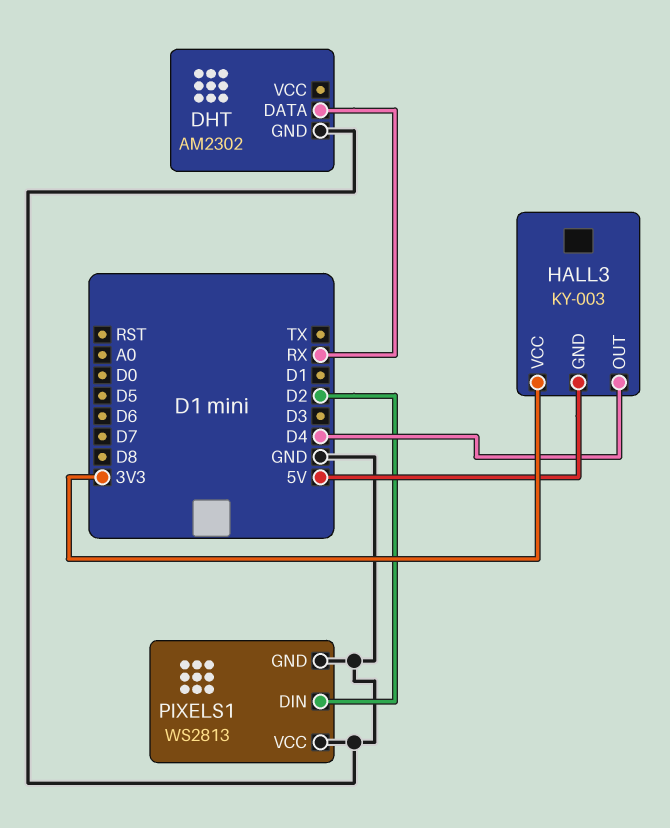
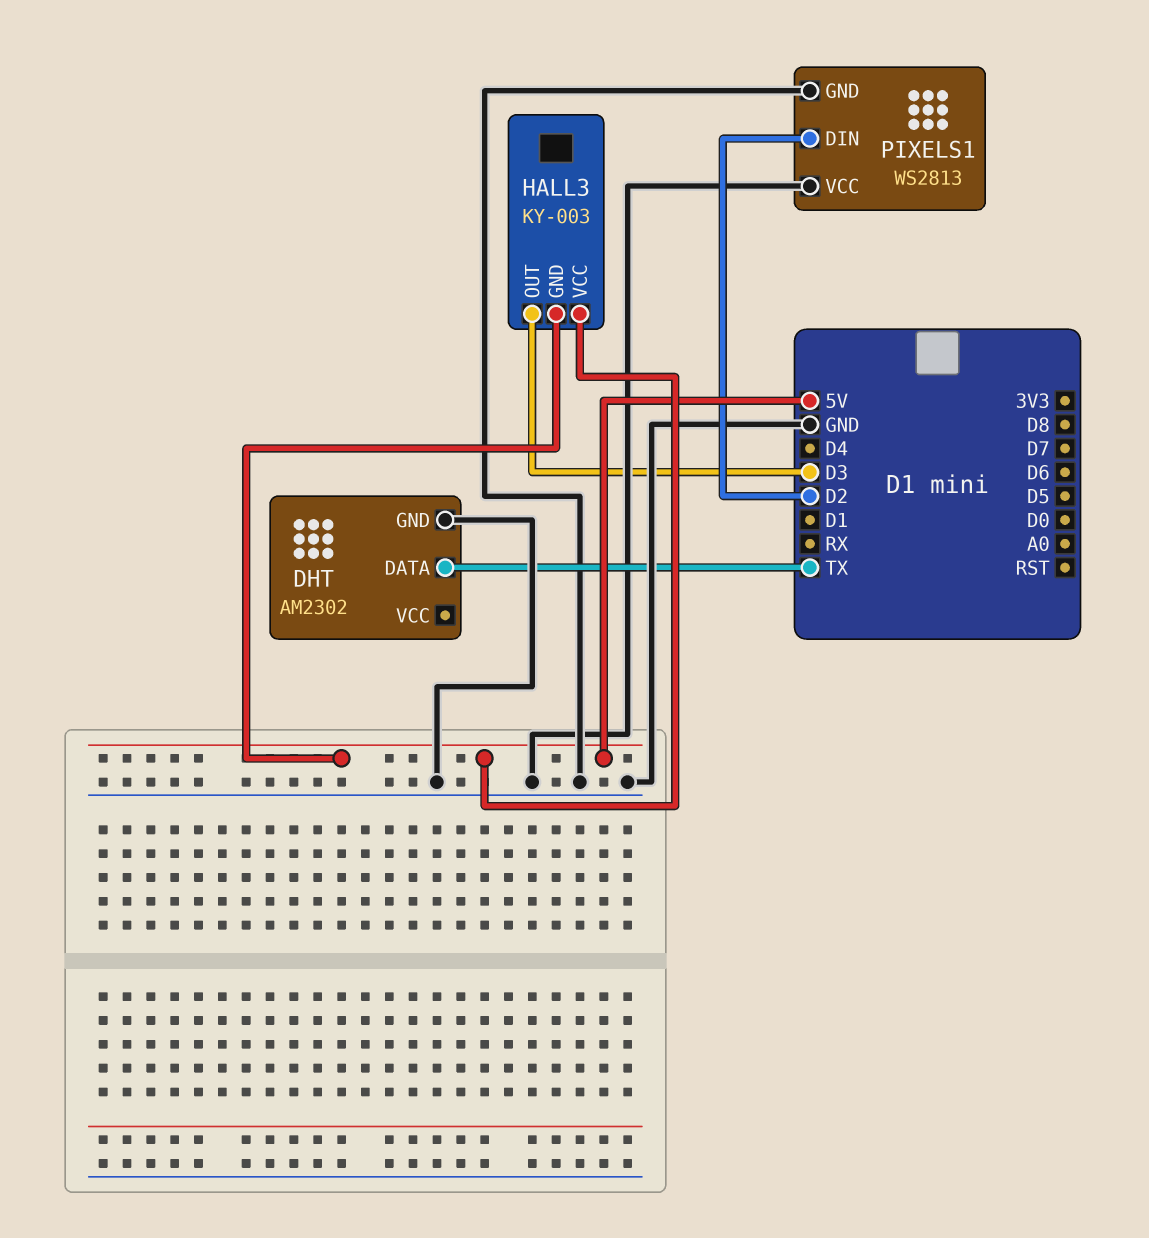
DHT pin DATA: RX -> TX
HALL3 pin OUT: D4 -> D3
HALL3 pin VCC: 3V3 -> 5V

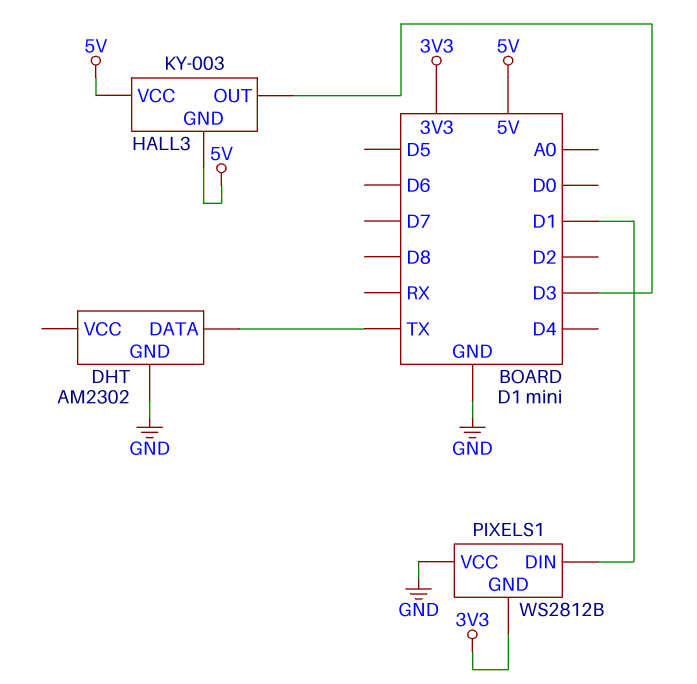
PIXELS1: WS2813 -> WS2812B
PIXELS1 pin DIN: D2 -> D1
PIXELS1 pin GND: GND -> 3V3

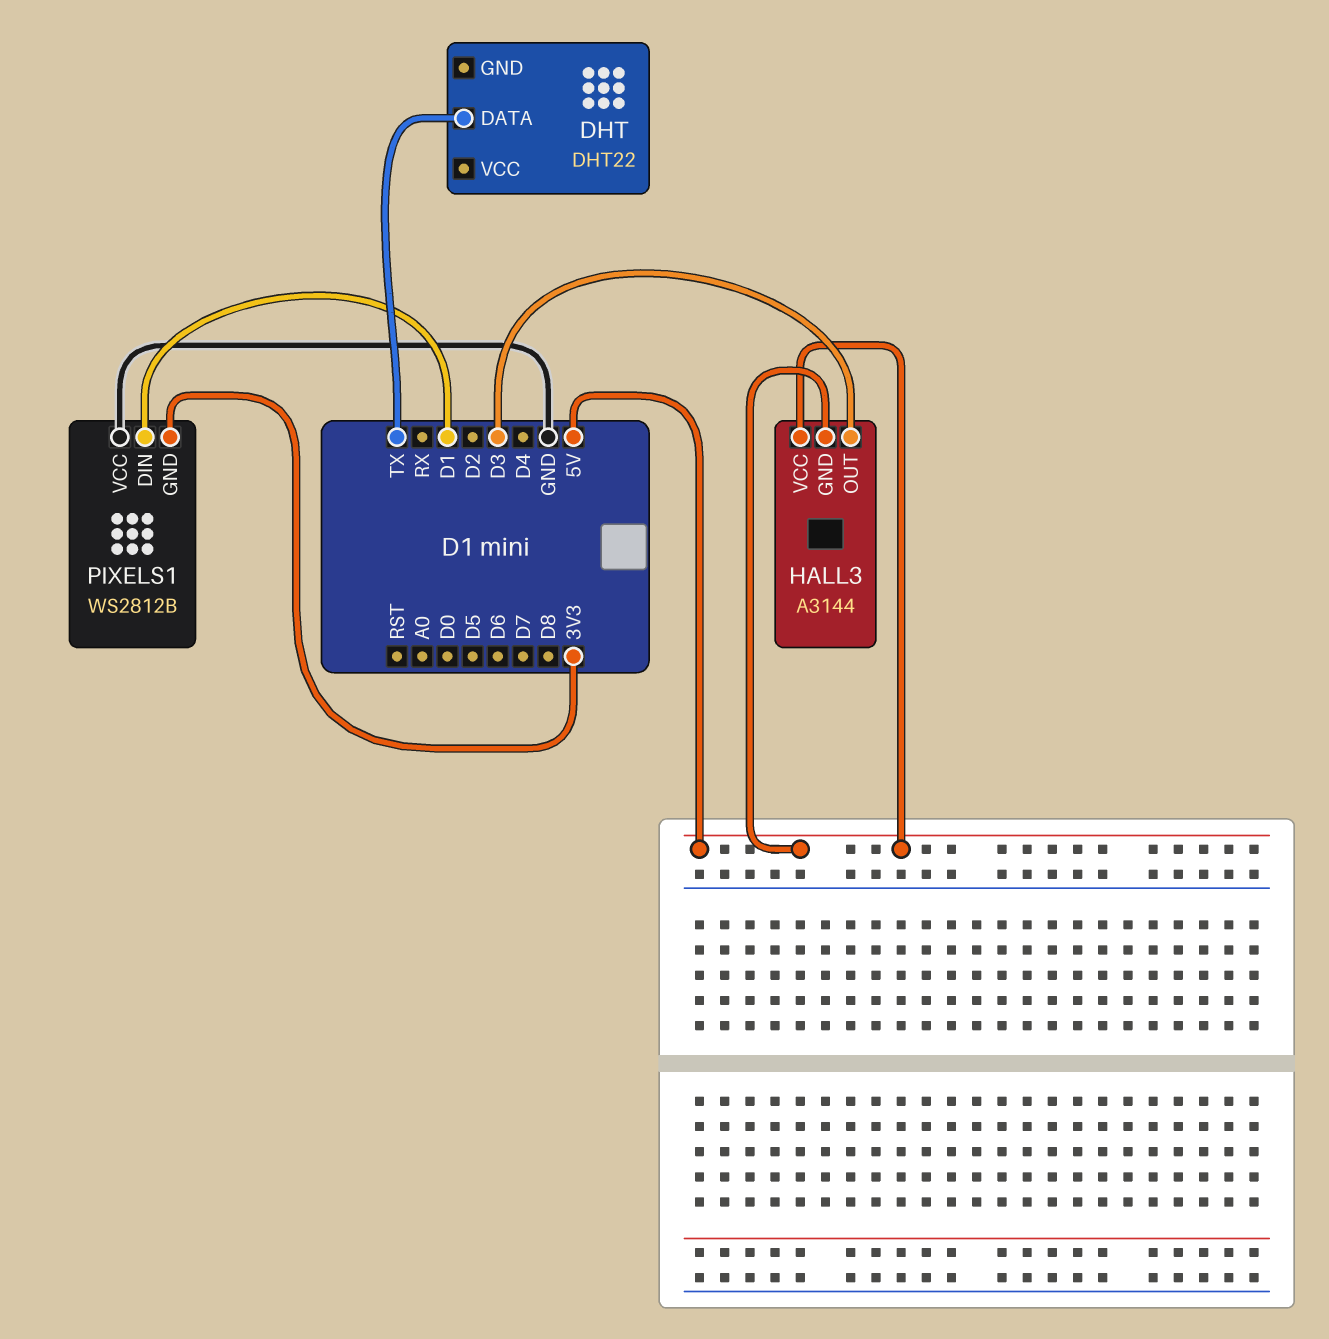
DHT: AM2302 -> DHT22
DHT pin GND: GND -> none
HALL3: KY-003 -> A3144

